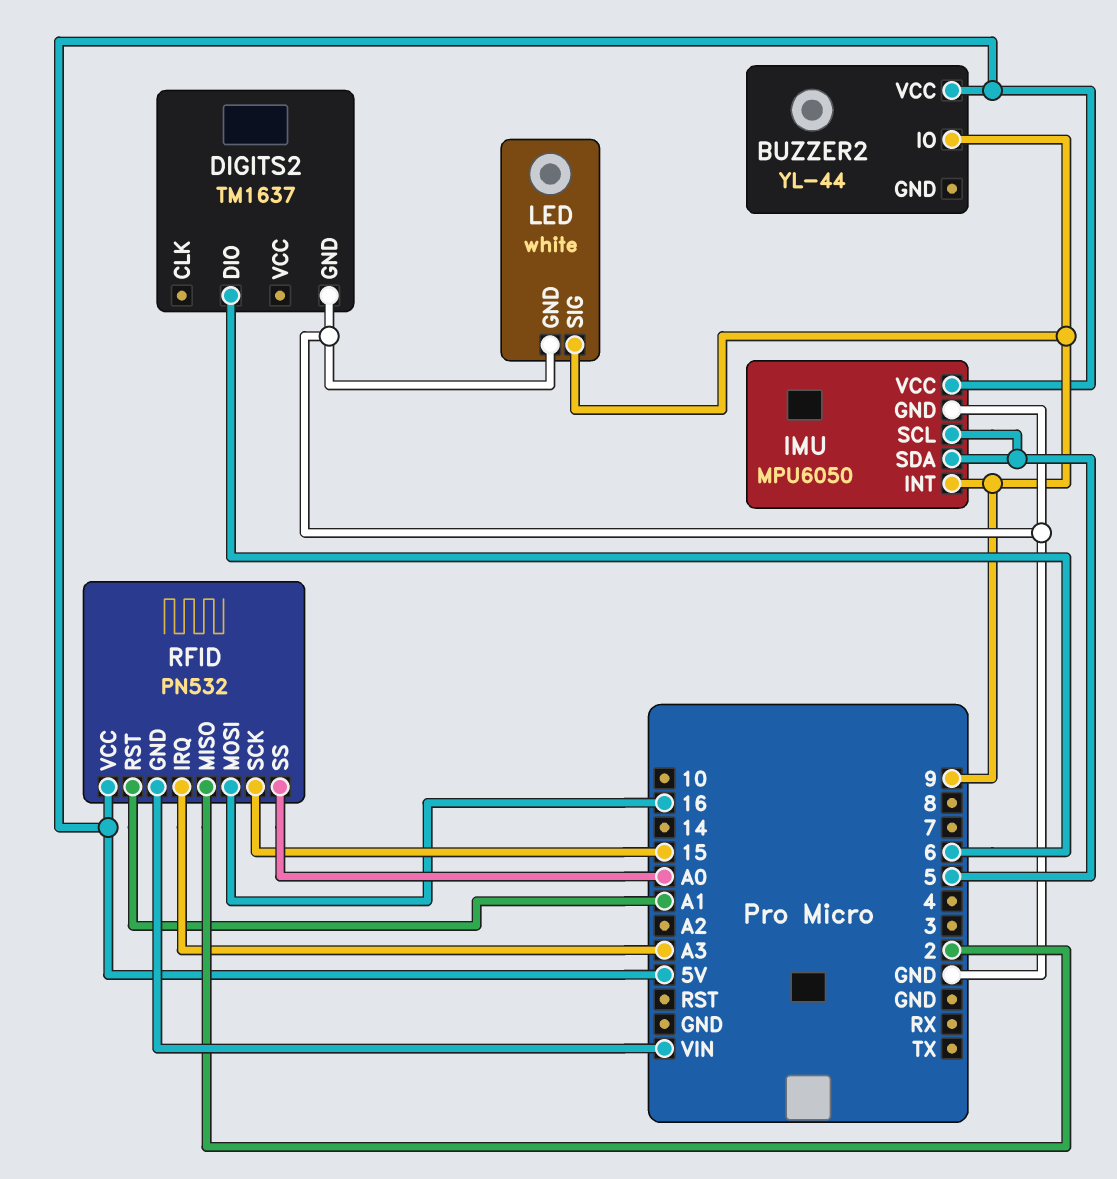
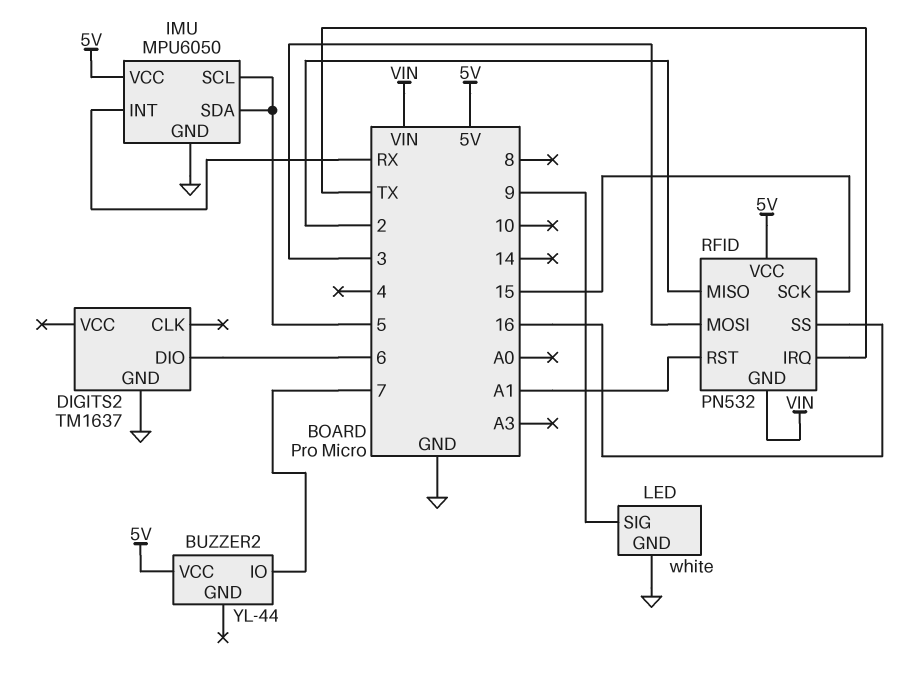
BUZZER2 pin IO: 9 -> 7
IMU pin INT: 9 -> RX
RFID pin IRQ: A3 -> TX
RFID pin MOSI: 16 -> 3
RFID pin SS: A0 -> 16

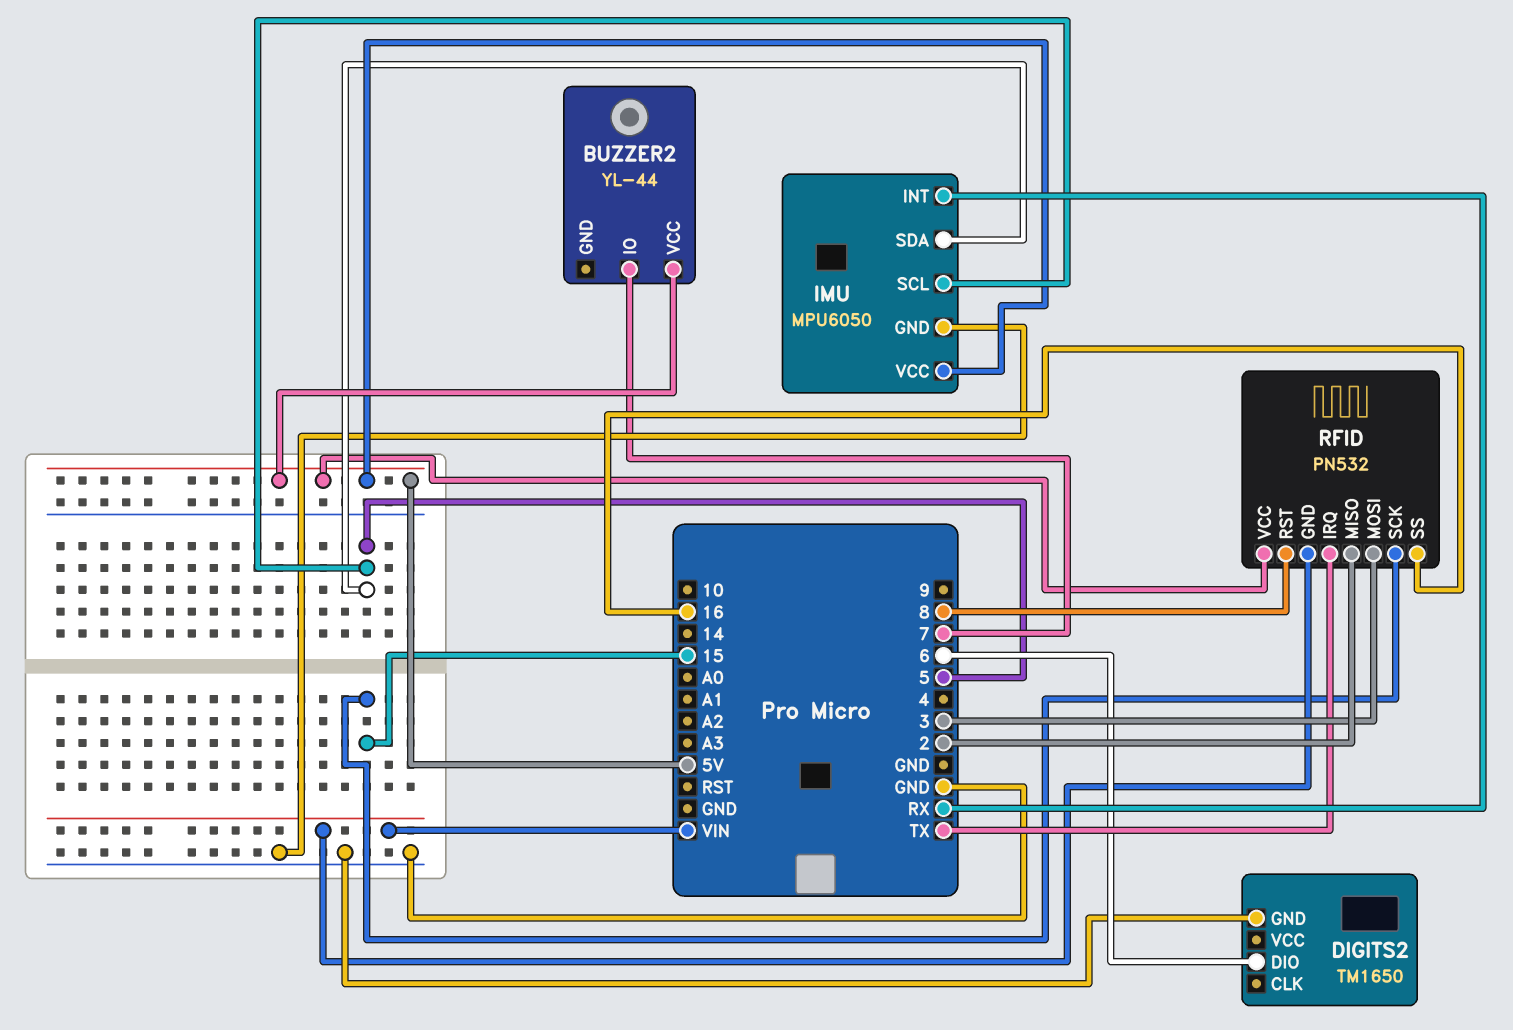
DIGITS2: TM1637 -> TM1650
LED: white -> none
LED pin GND: GND -> none
LED pin SIG: 9 -> none
RFID pin RST: A1 -> 8

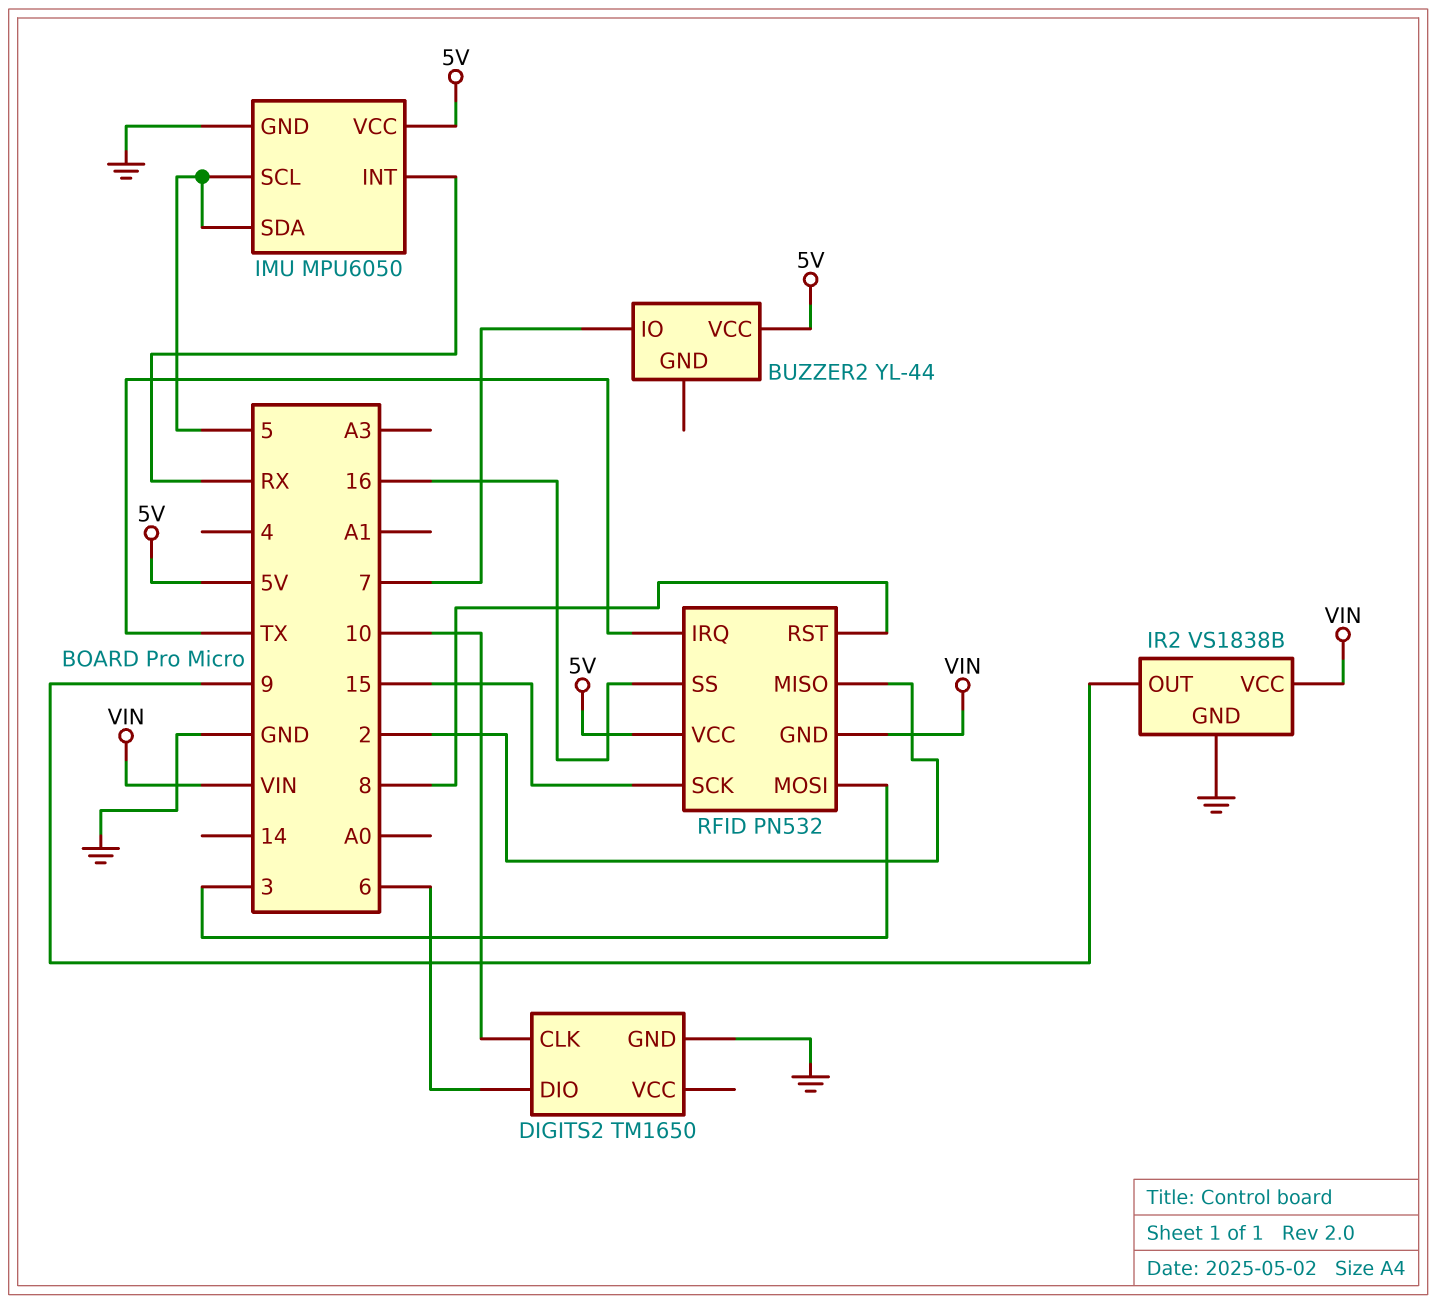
DIGITS2 pin CLK: none -> 10
IR2: none -> VS1838B
IR2 pin GND: none -> GND
IR2 pin OUT: none -> 9
IR2 pin VCC: none -> VIN

